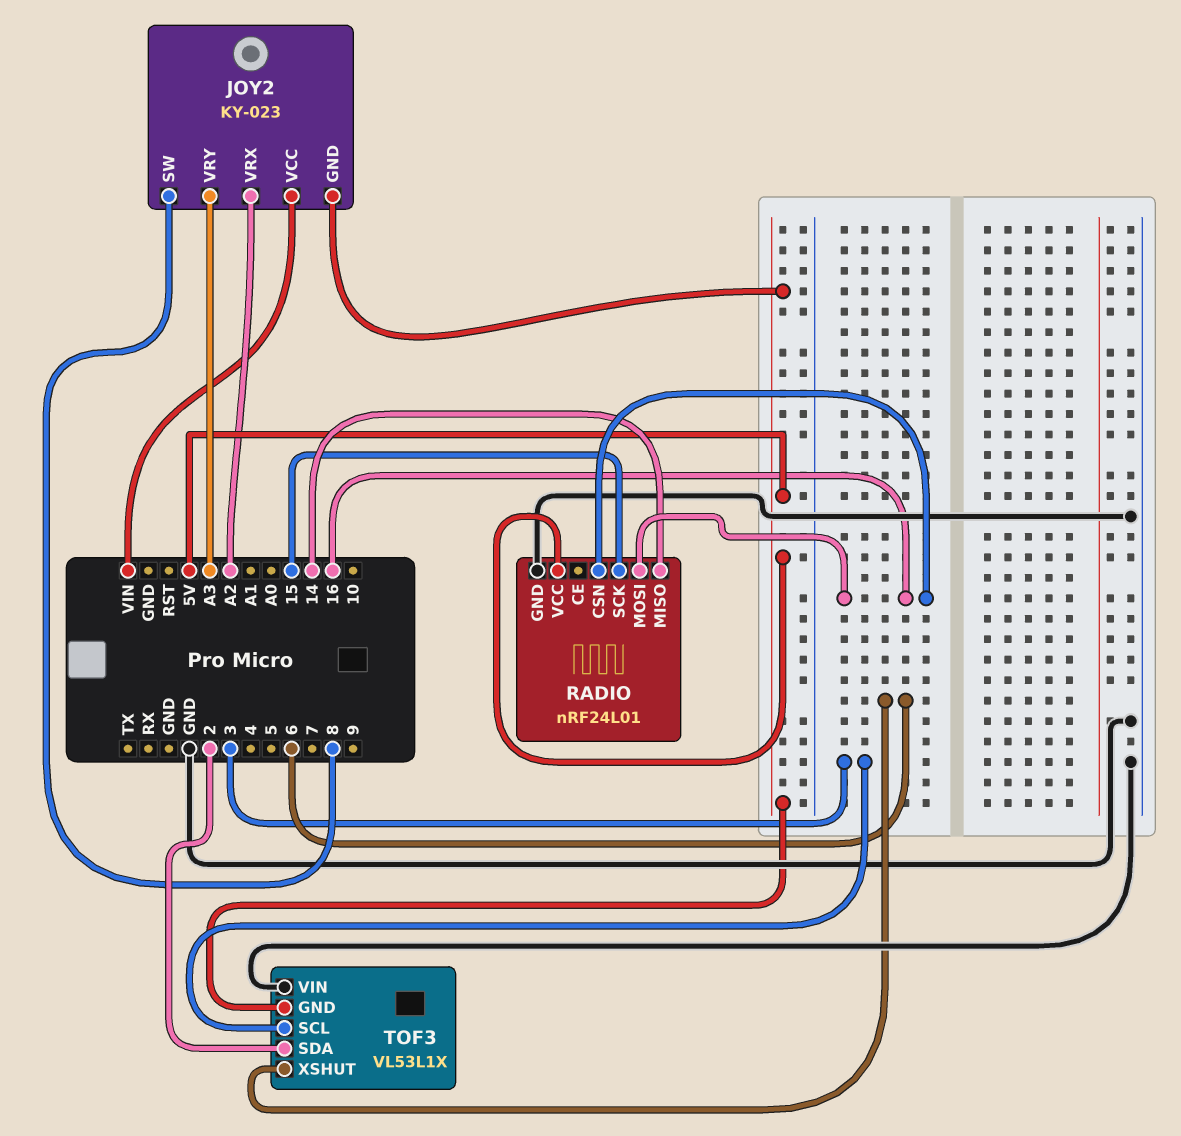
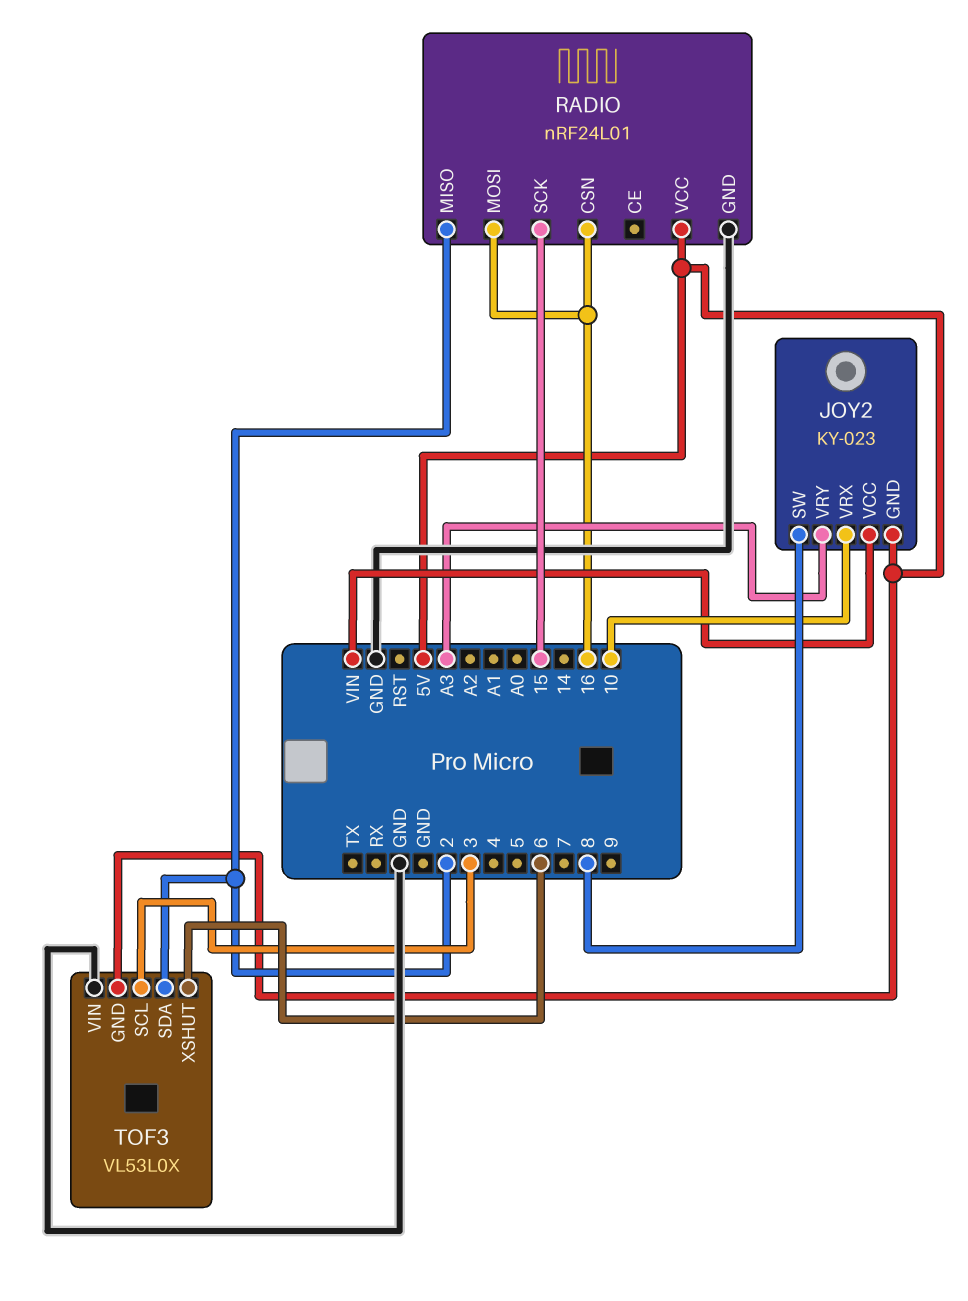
JOY2 pin VRX: A2 -> 10
RADIO pin MISO: 14 -> 2
TOF3: VL53L1X -> VL53L0X

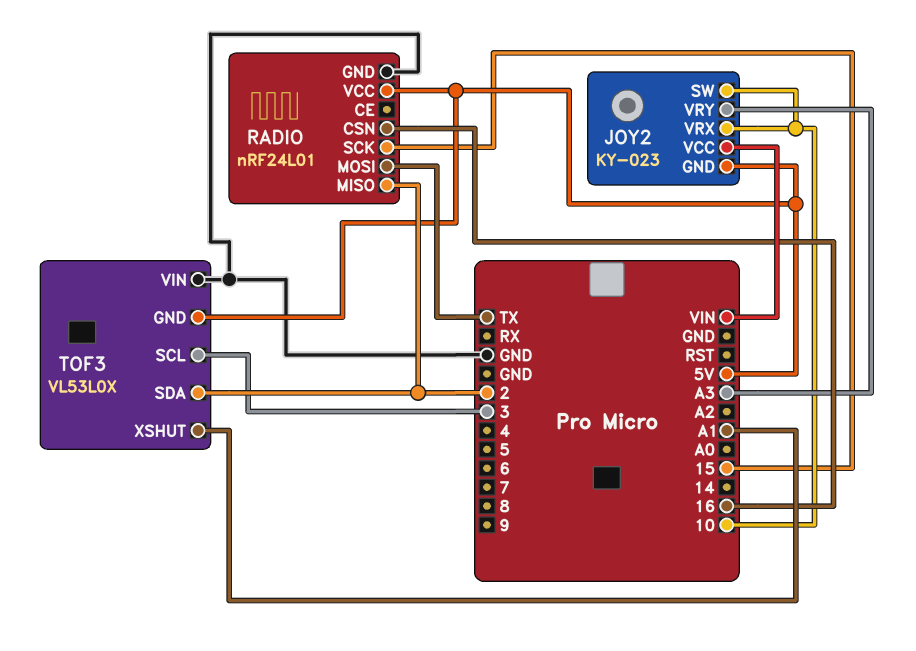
JOY2 pin SW: 8 -> 10
RADIO pin MOSI: 16 -> TX
TOF3 pin XSHUT: 6 -> A1

